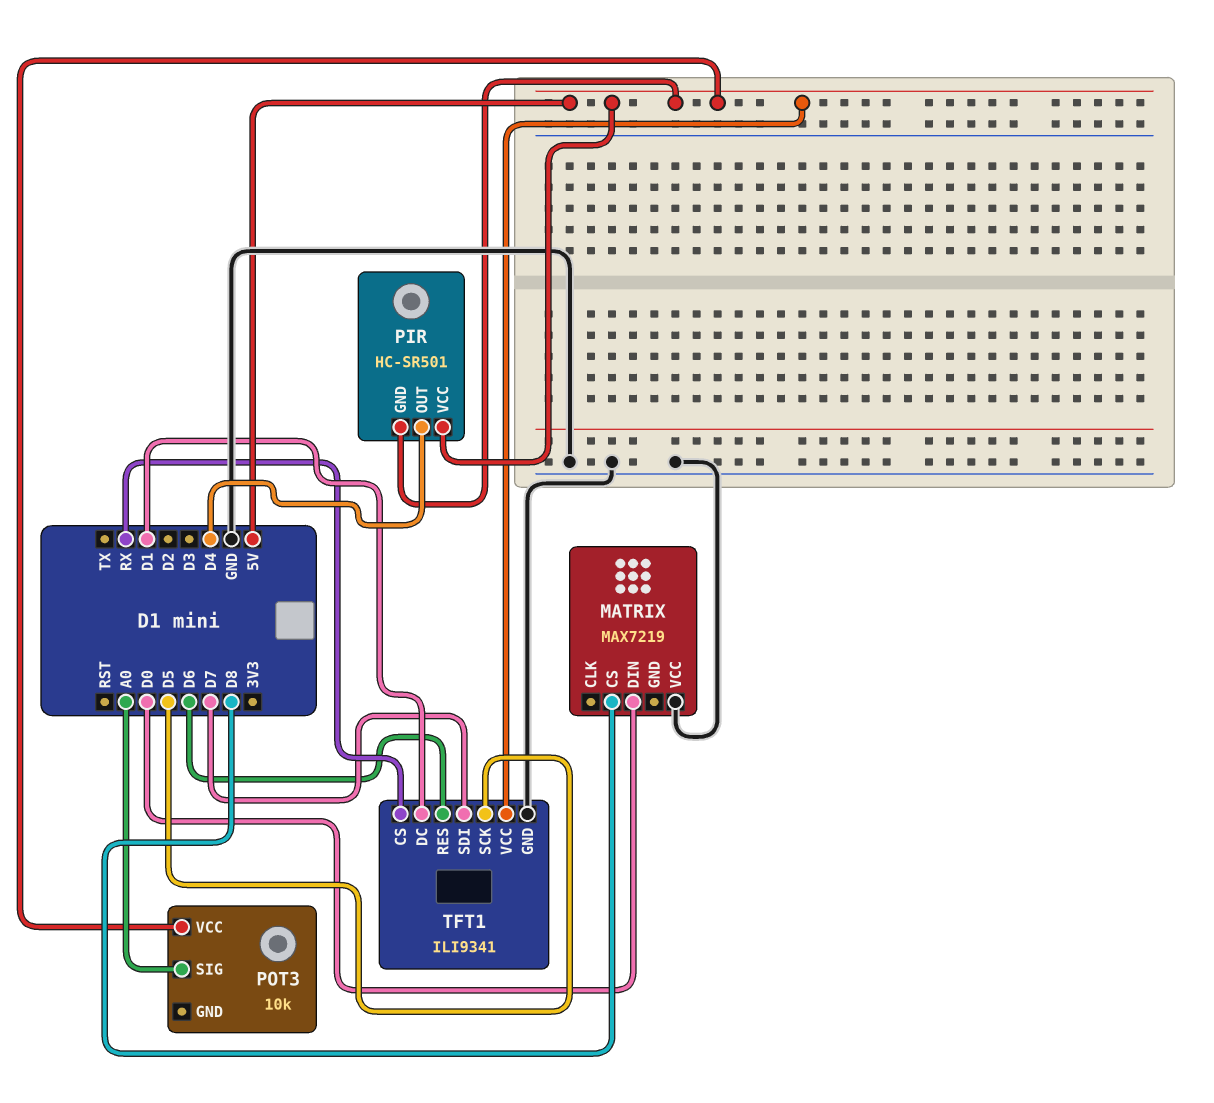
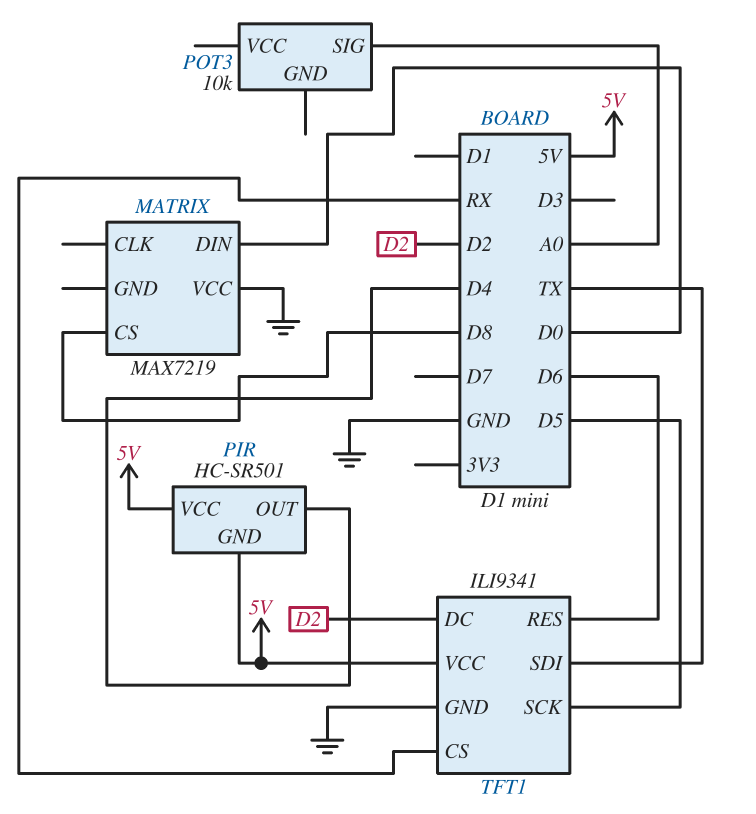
POT3 pin VCC: 5V -> none
TFT1 pin DC: D1 -> D2
TFT1 pin SDI: D7 -> TX

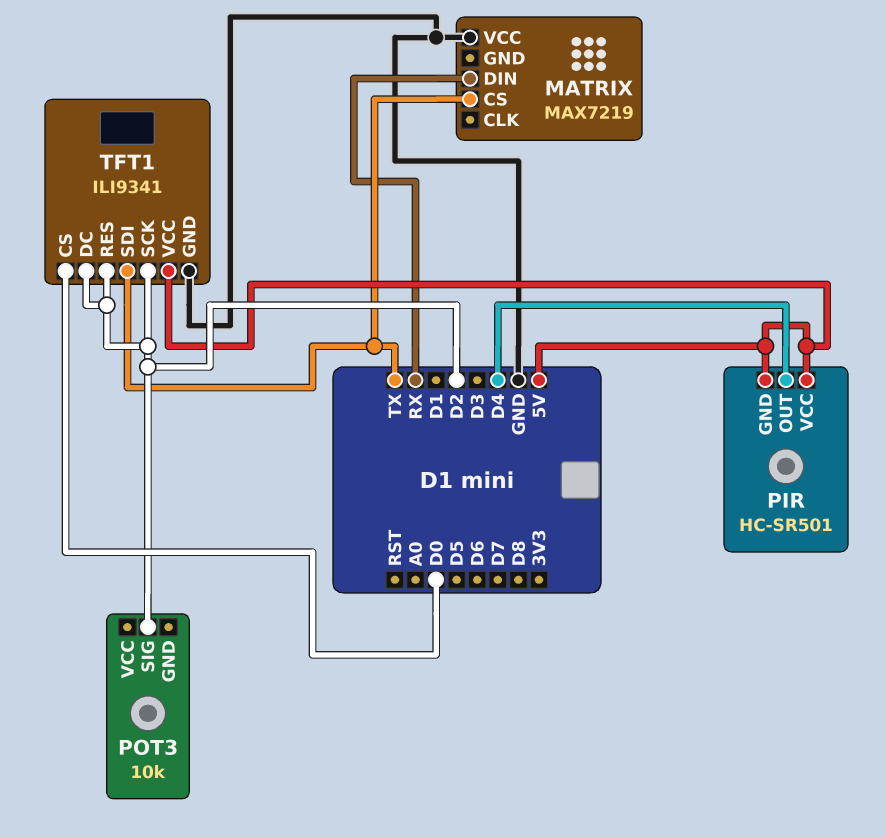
MATRIX pin CS: D8 -> TX
MATRIX pin DIN: D0 -> RX
POT3 pin SIG: A0 -> D2
TFT1 pin CS: RX -> D0
TFT1 pin RES: D6 -> D2
TFT1 pin SCK: D5 -> D2

